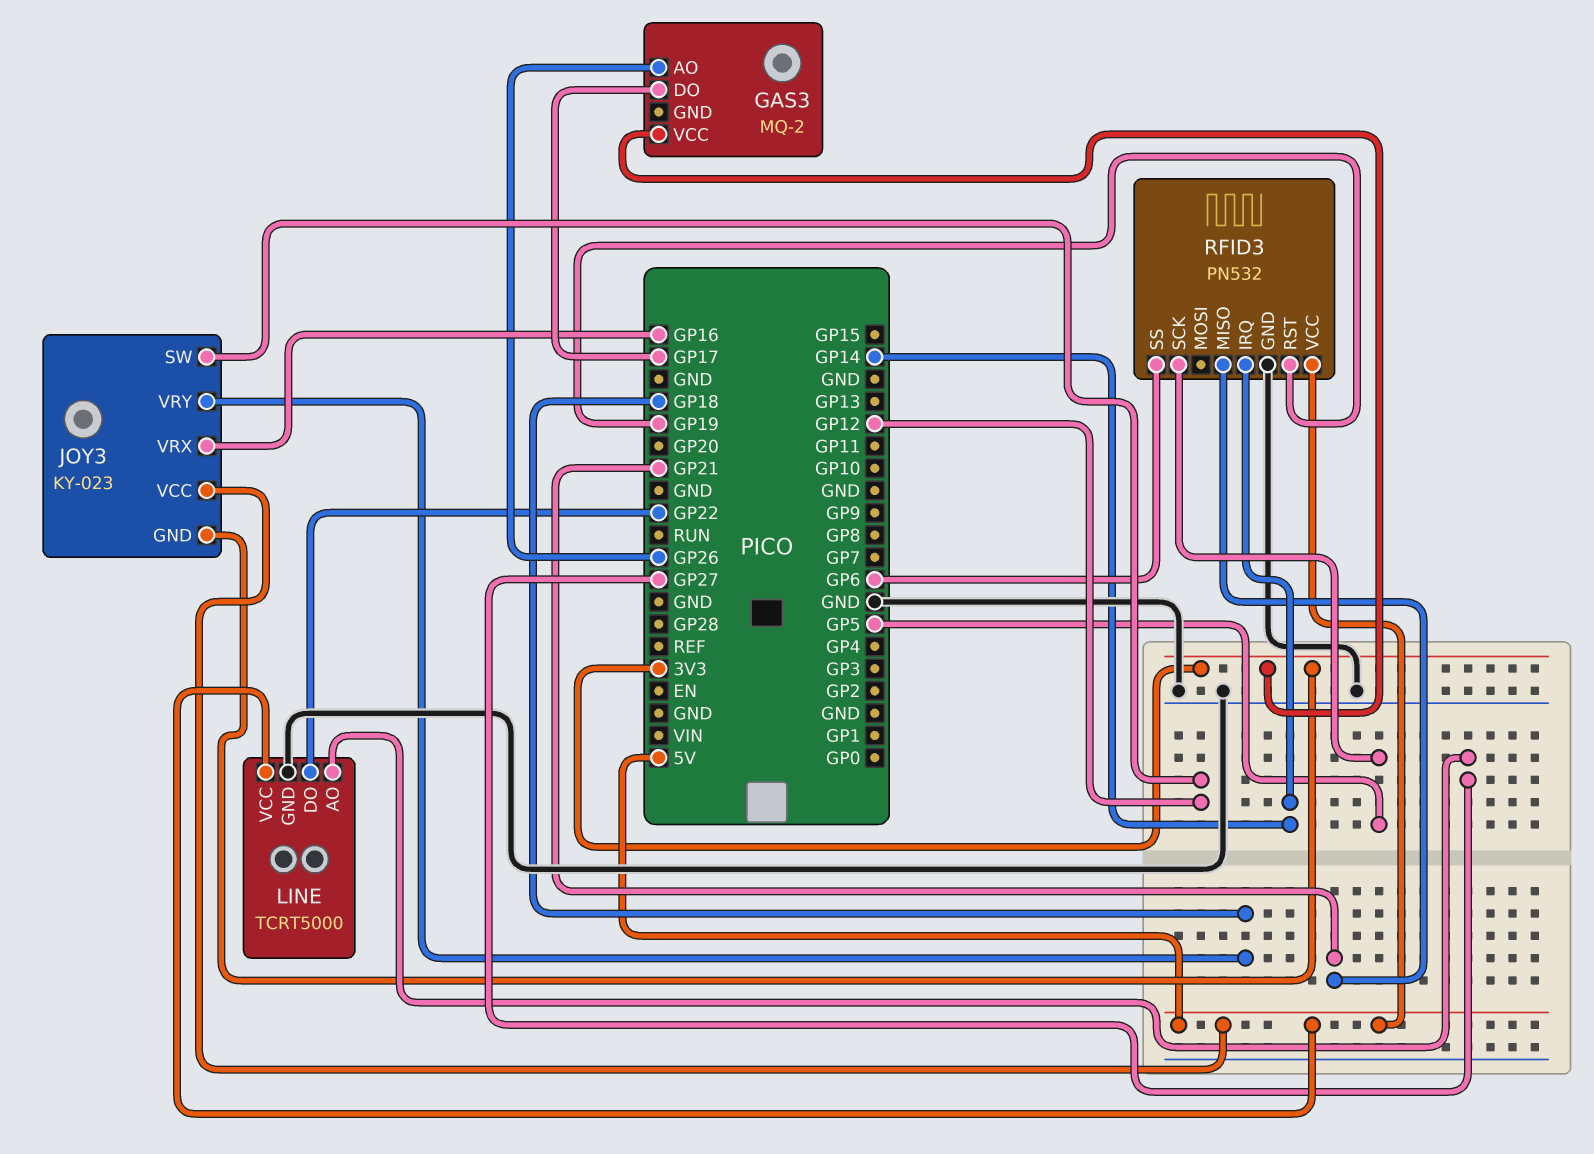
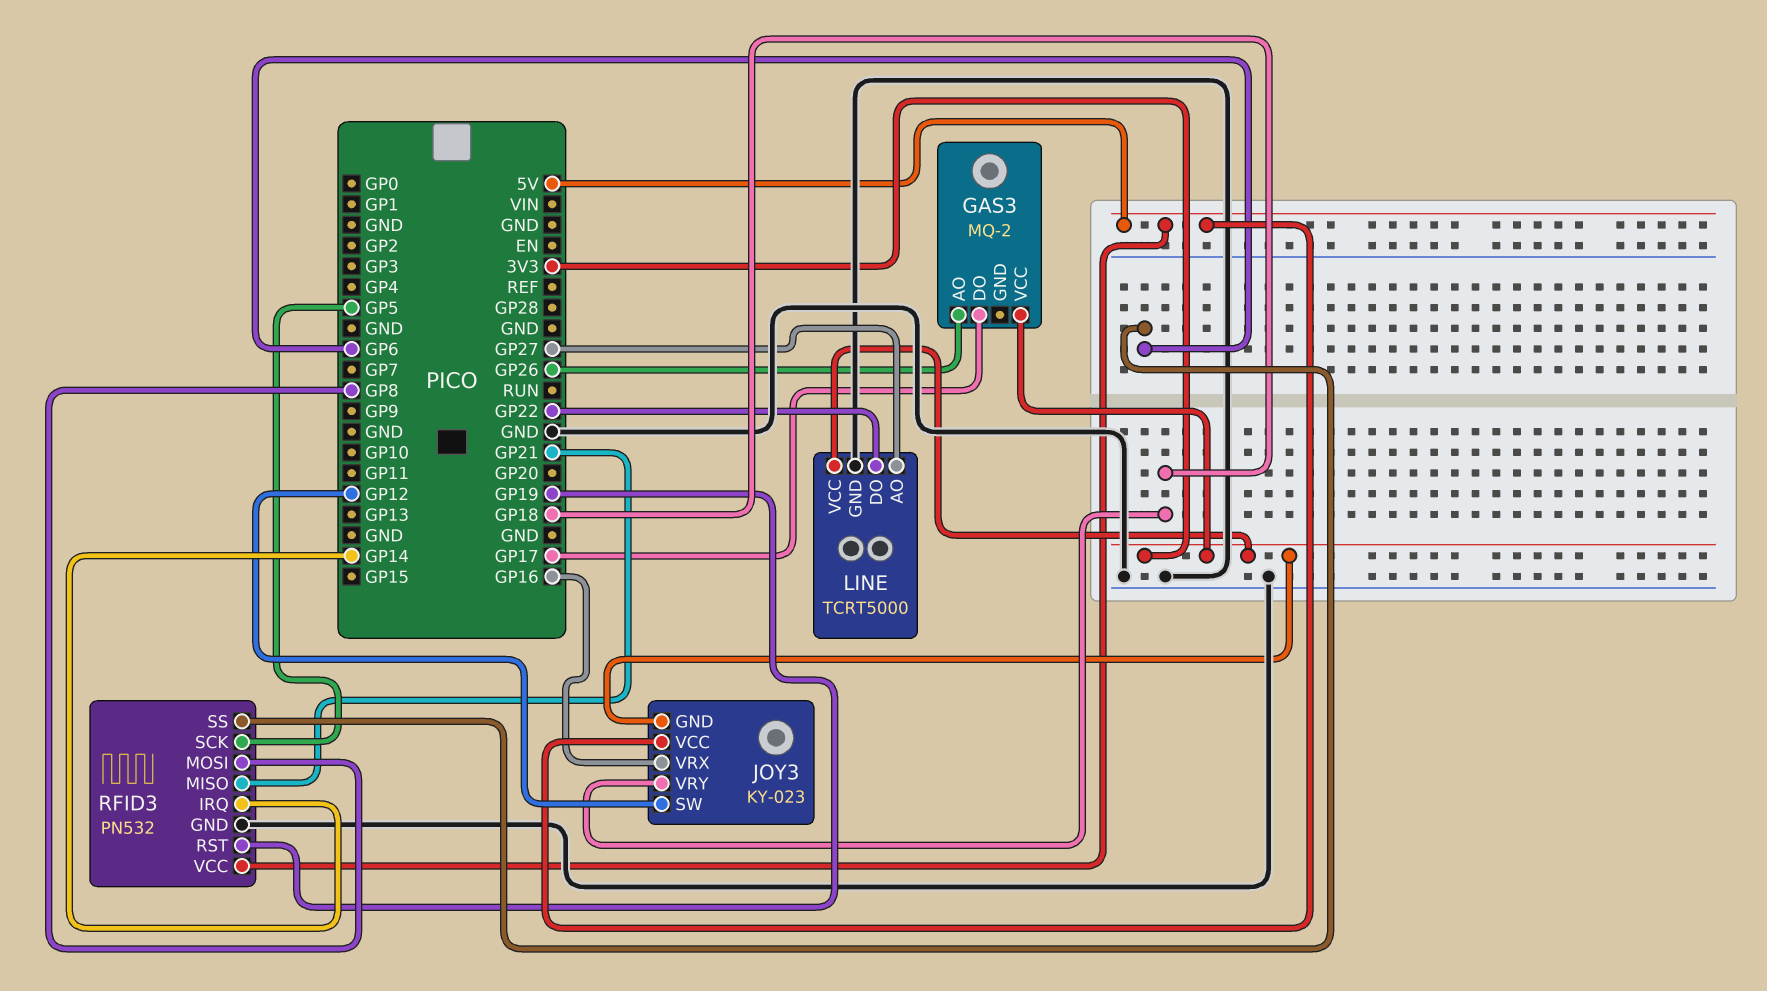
LINE pin VCC: 5V -> 3V3
RFID3 pin MOSI: none -> GP8

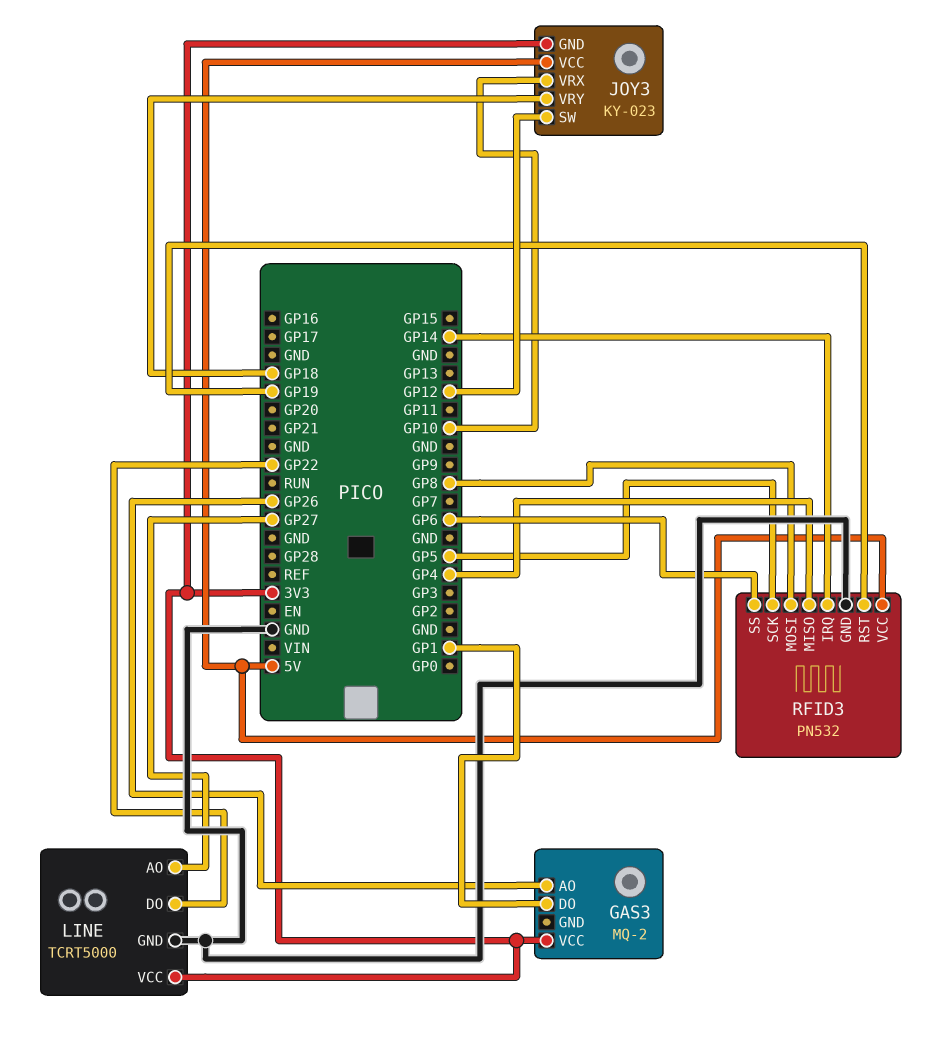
GAS3 pin DO: GP17 -> GP1
JOY3 pin VRX: GP16 -> GP10
RFID3 pin MISO: GP21 -> GP4

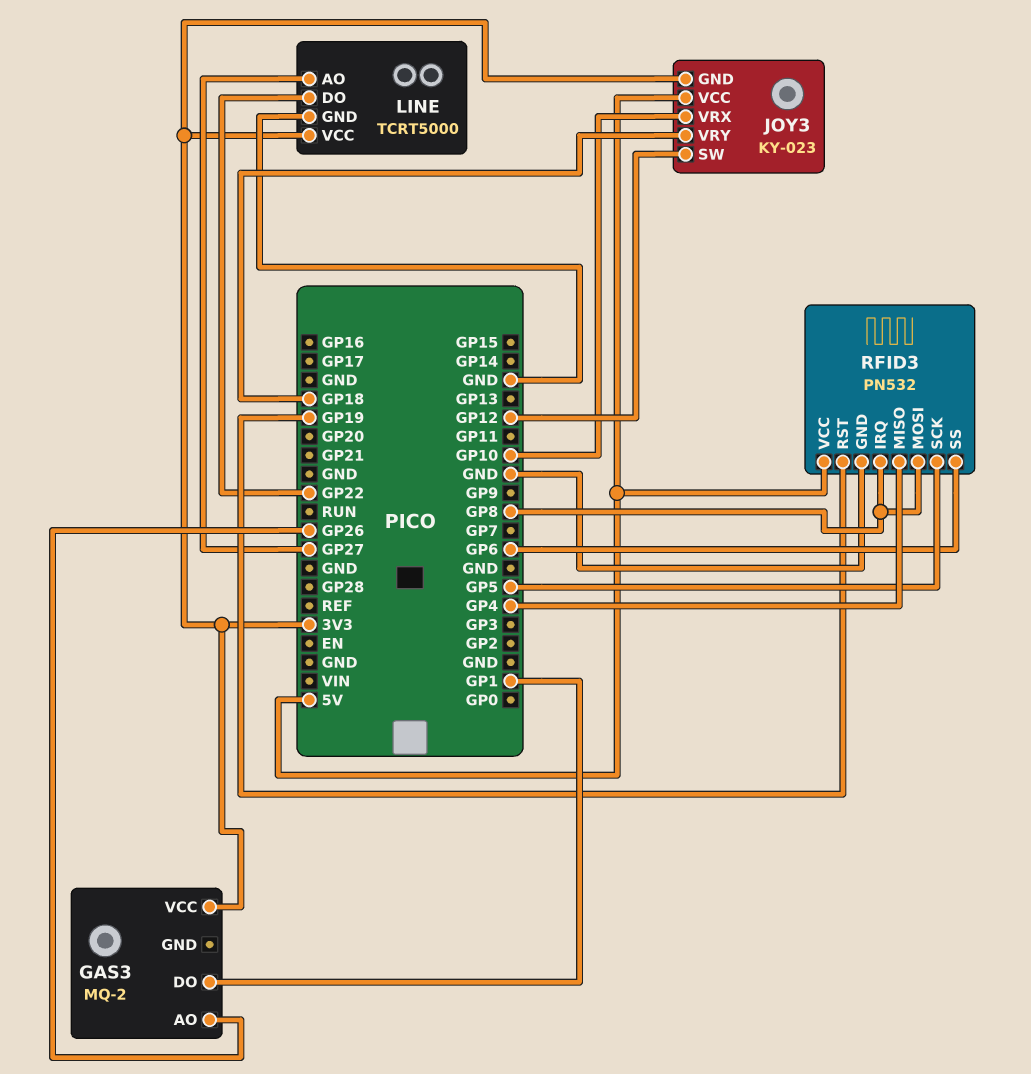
RFID3 pin IRQ: GP14 -> GP8

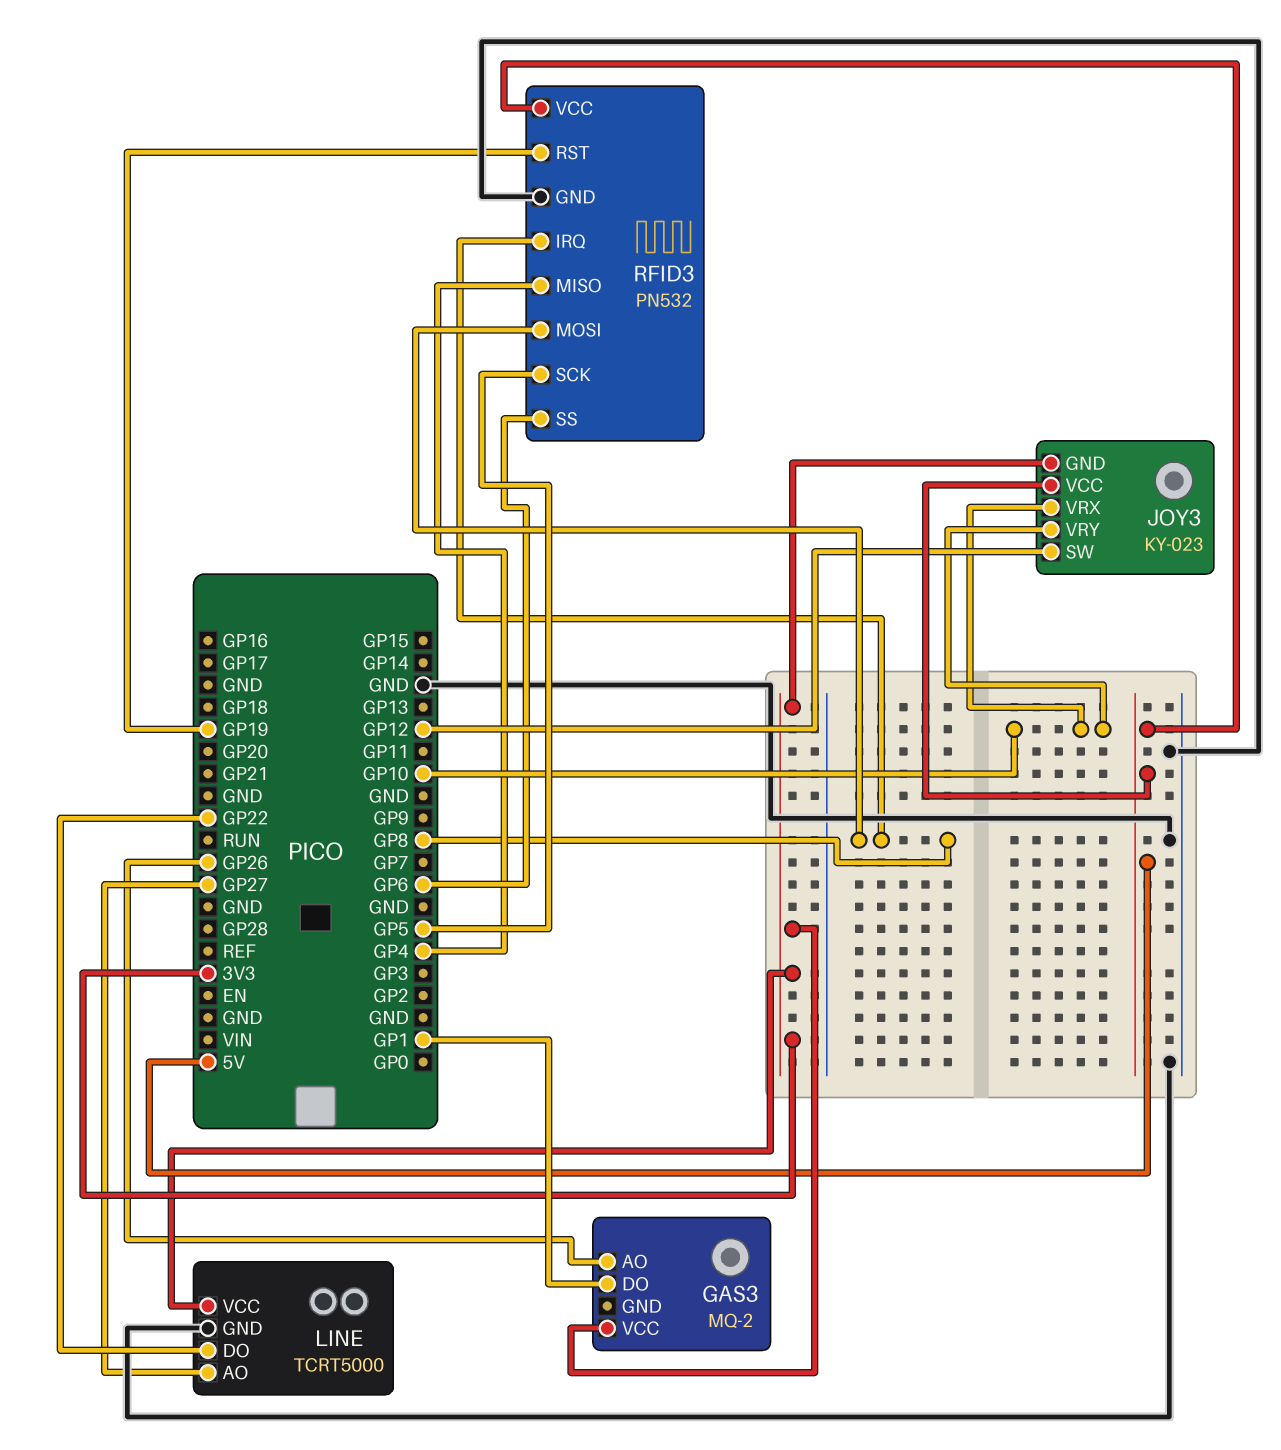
JOY3 pin VRY: GP18 -> GP10

